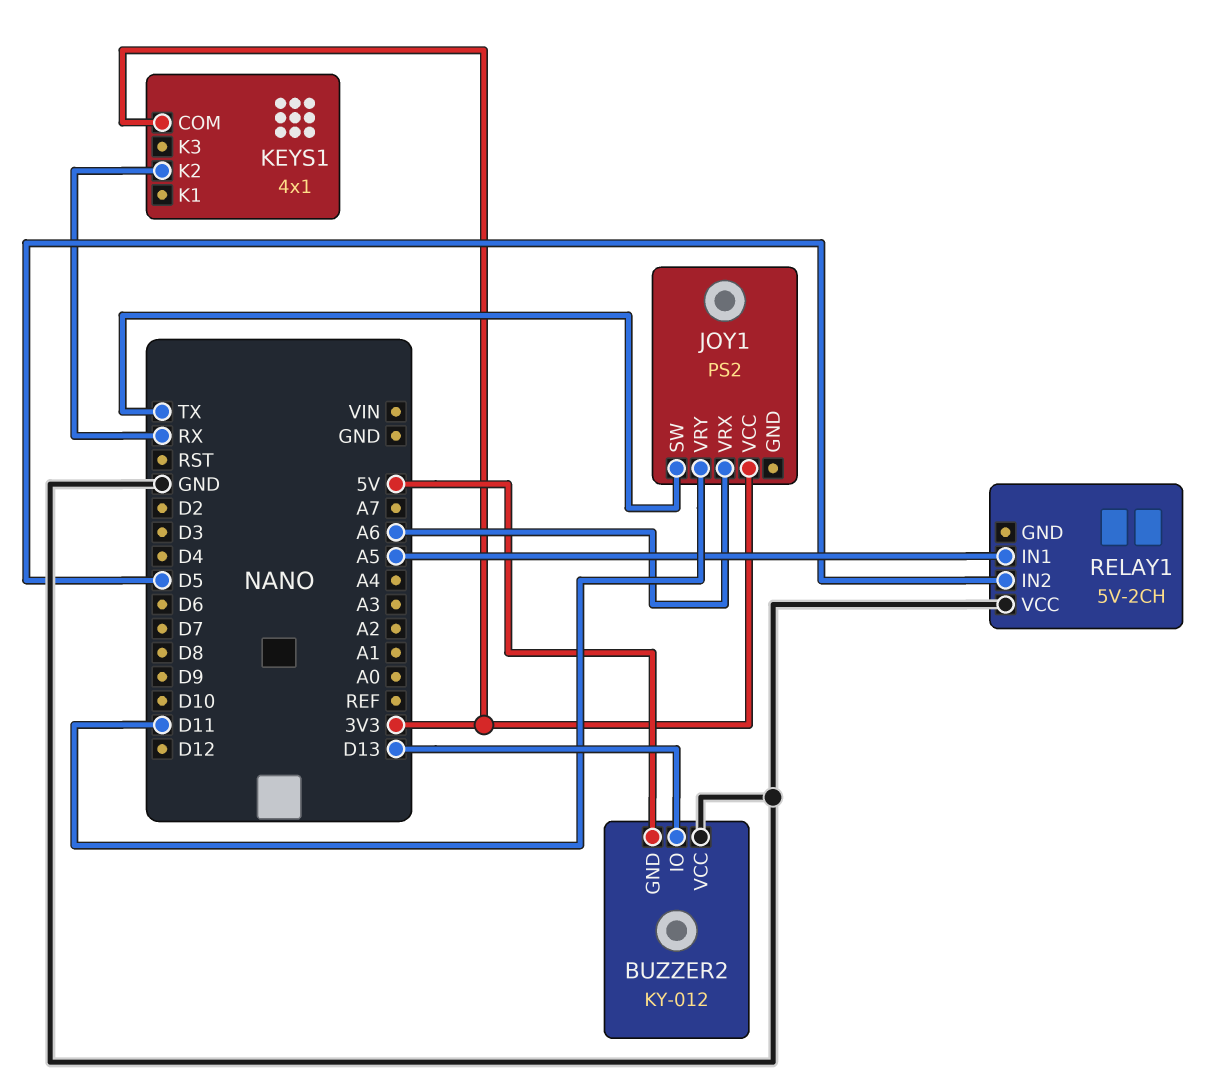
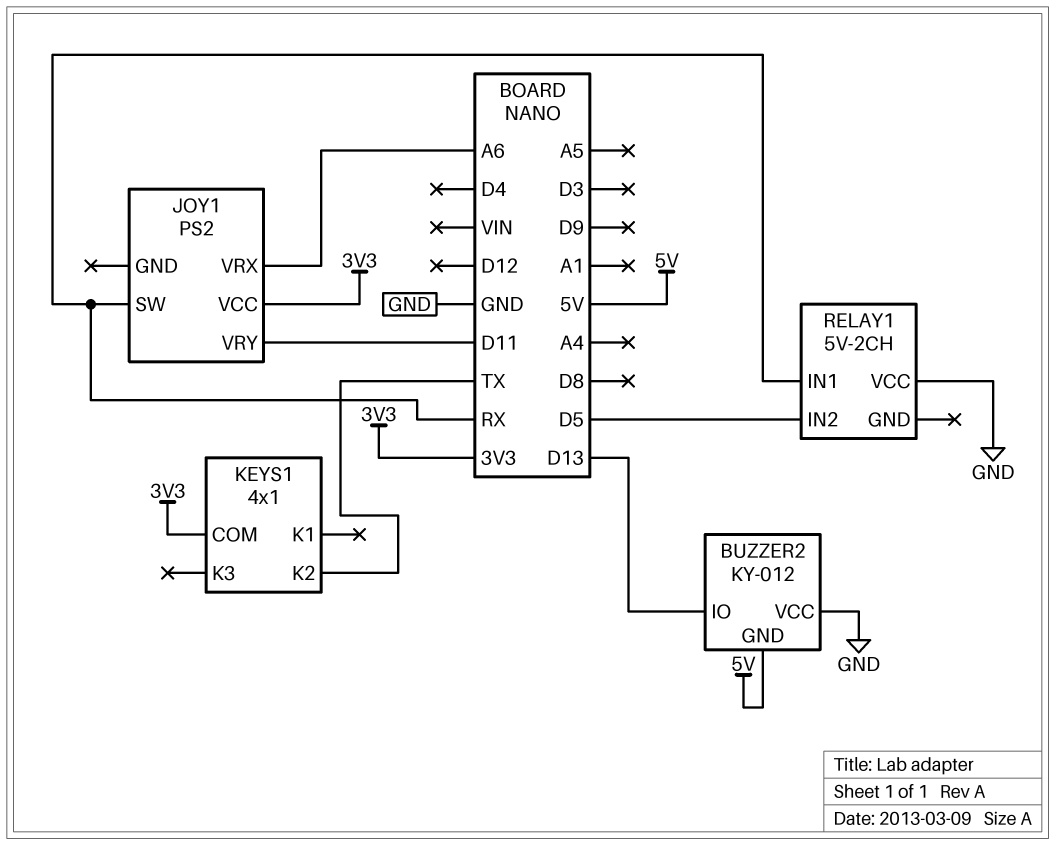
JOY1 pin SW: TX -> RX
KEYS1 pin K2: RX -> TX
RELAY1 pin IN1: A5 -> RX

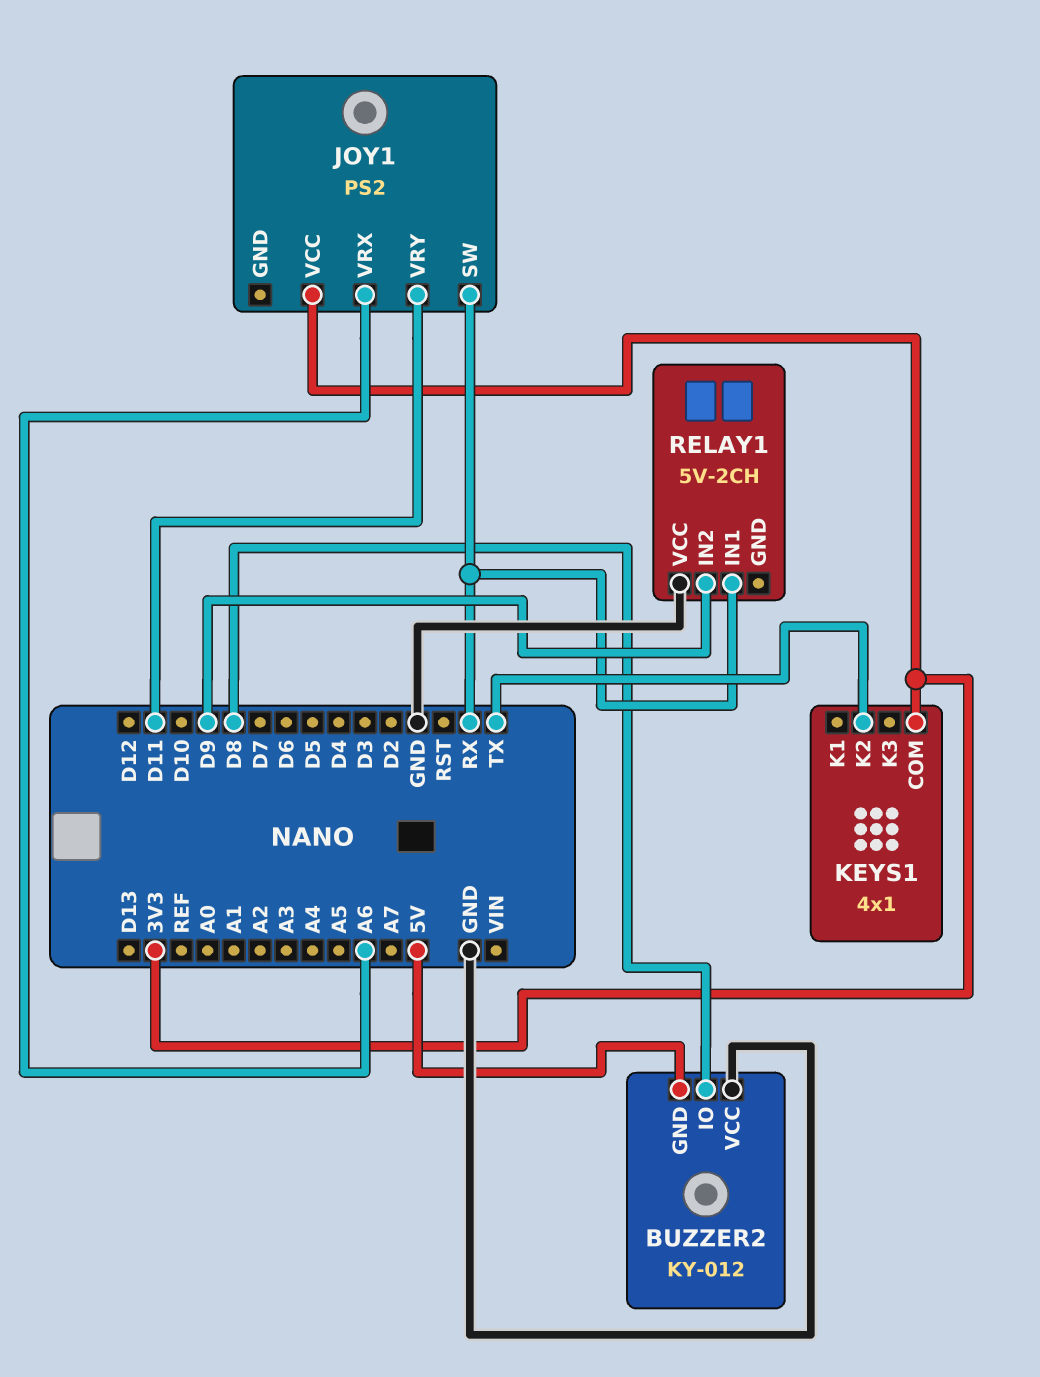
BUZZER2 pin IO: D13 -> D8
RELAY1 pin IN2: D5 -> D9

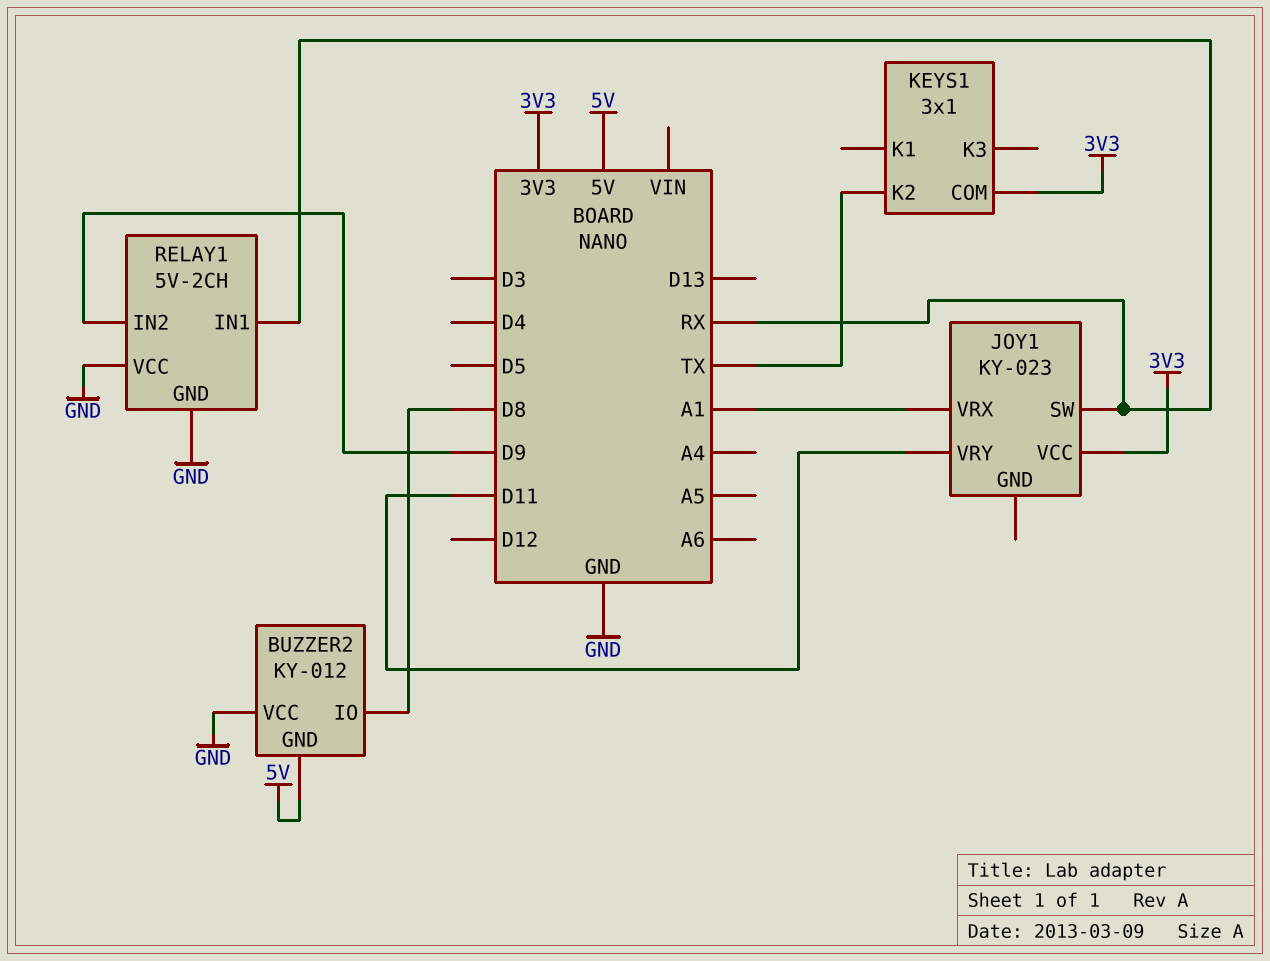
JOY1: PS2 -> KY-023
JOY1 pin VRX: A6 -> A1
KEYS1: 4x1 -> 3x1
RELAY1 pin GND: none -> GND

